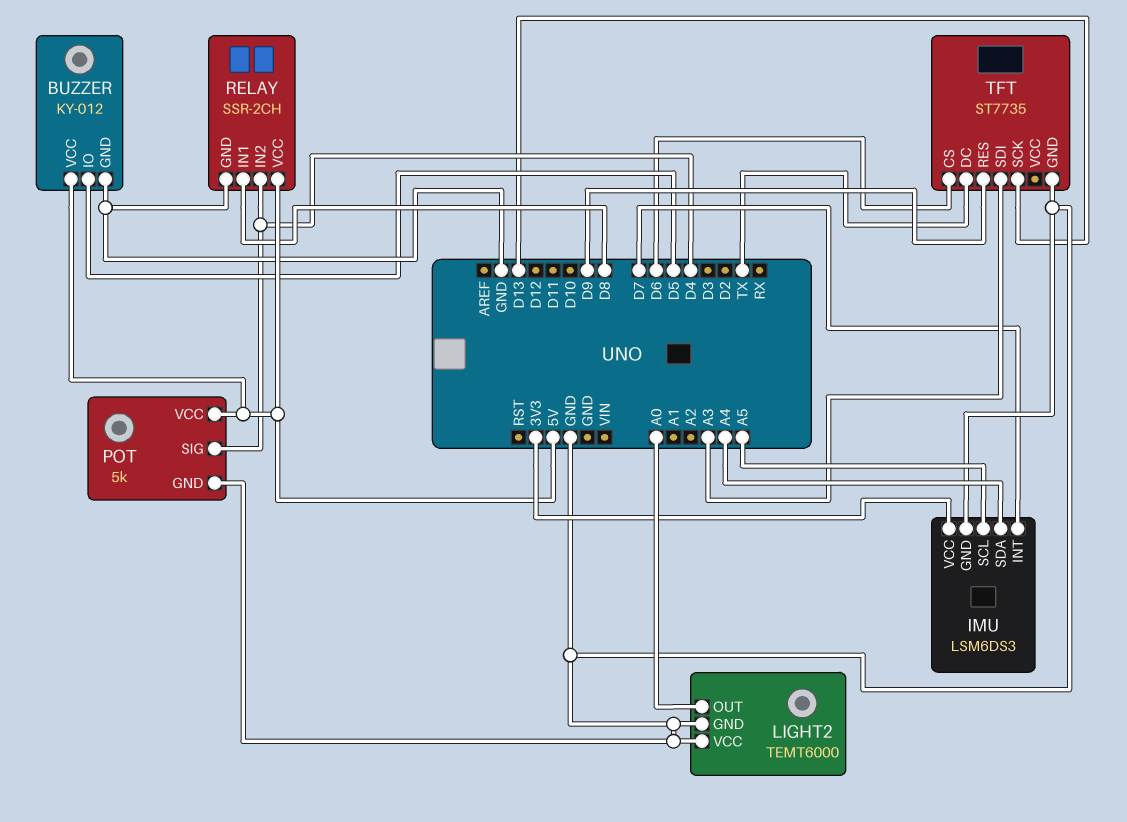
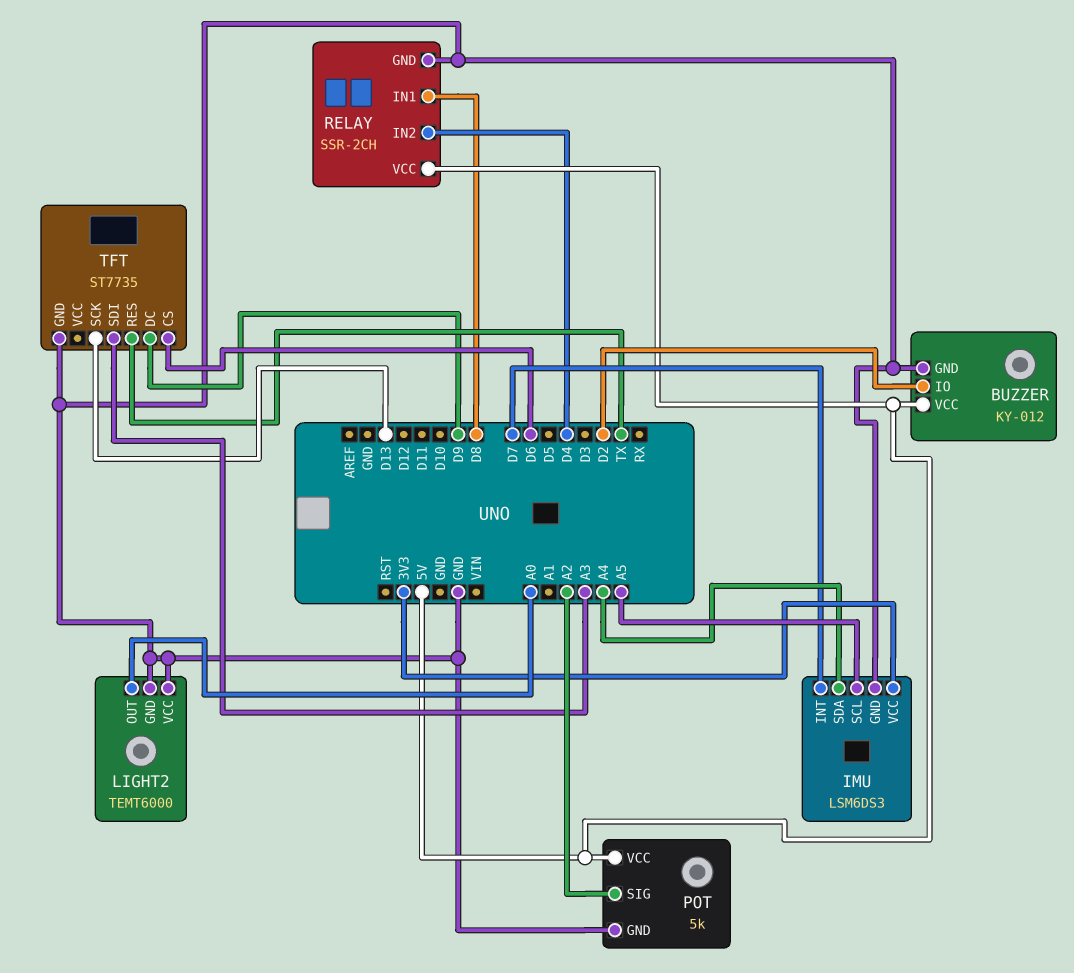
BUZZER pin IO: D5 -> D2
POT pin SIG: D4 -> A2
TFT pin DC: TX -> D9
TFT pin RES: D9 -> TX

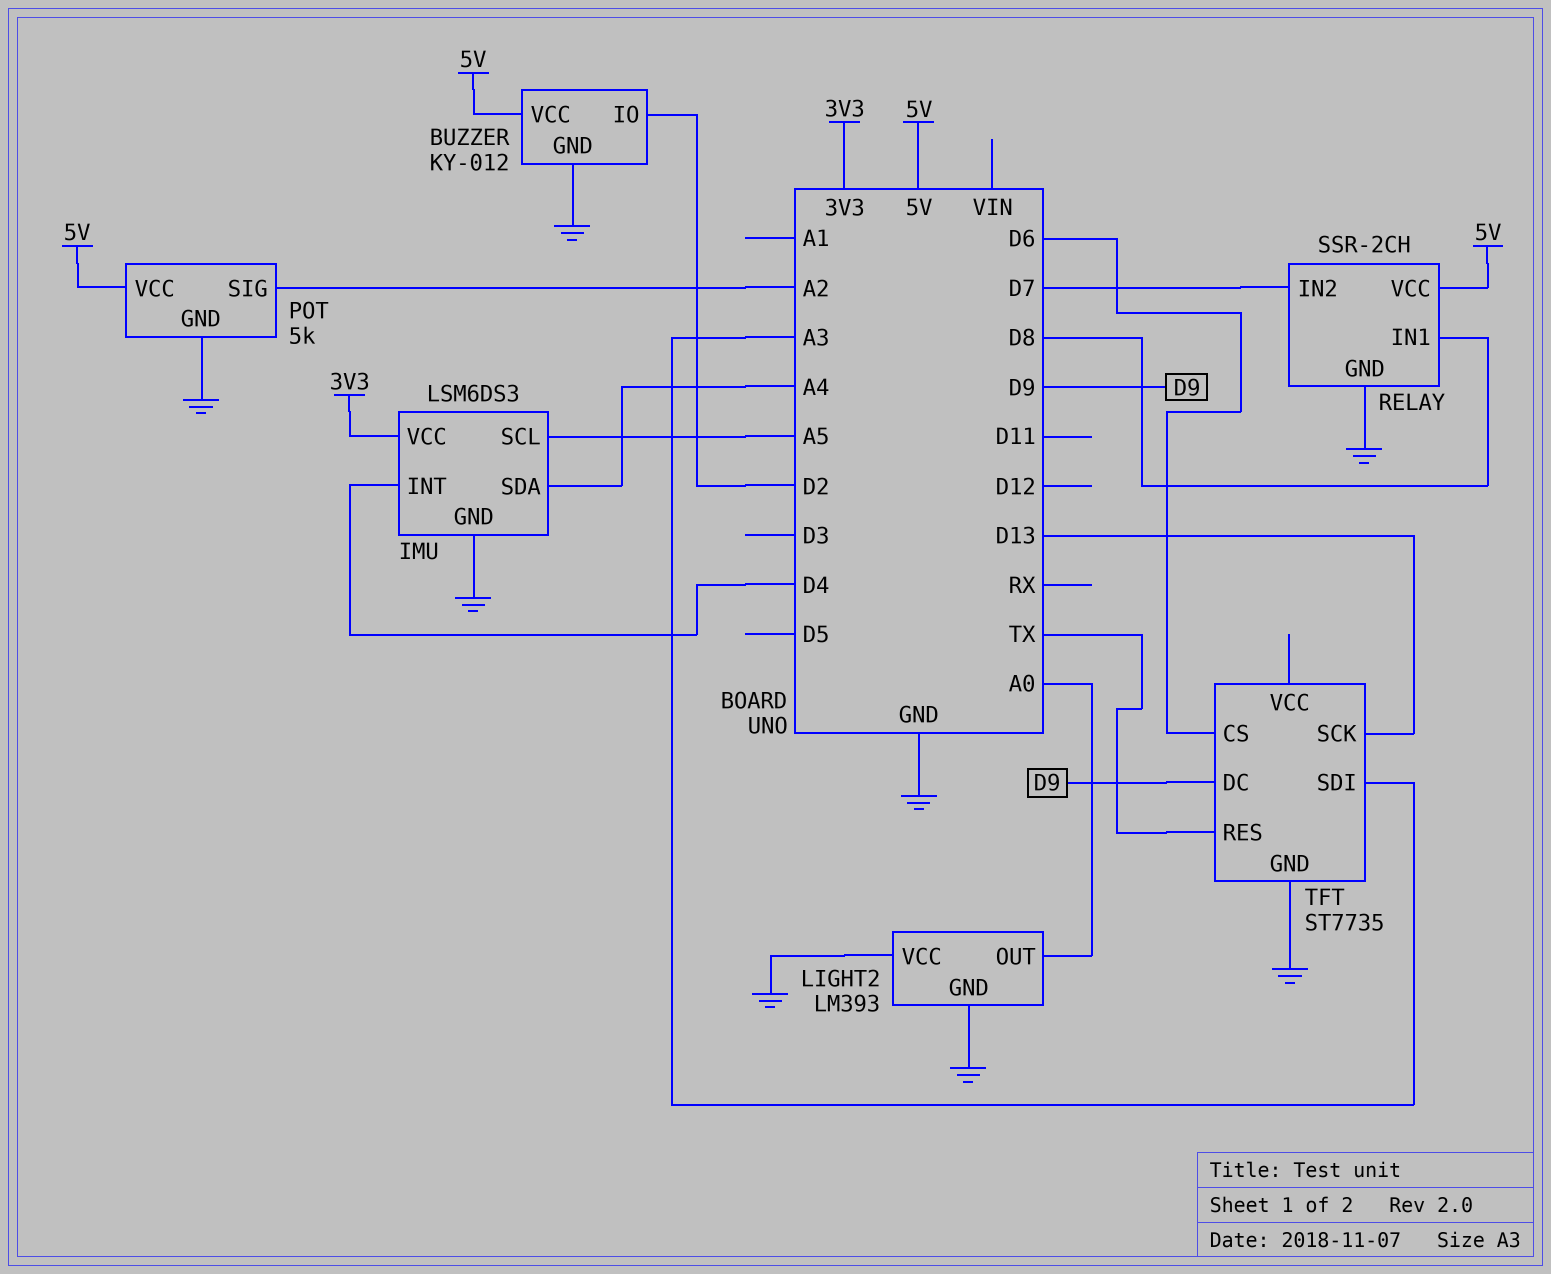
IMU pin INT: D7 -> D4
LIGHT2: TEMT6000 -> LM393
RELAY pin IN2: D4 -> D7

